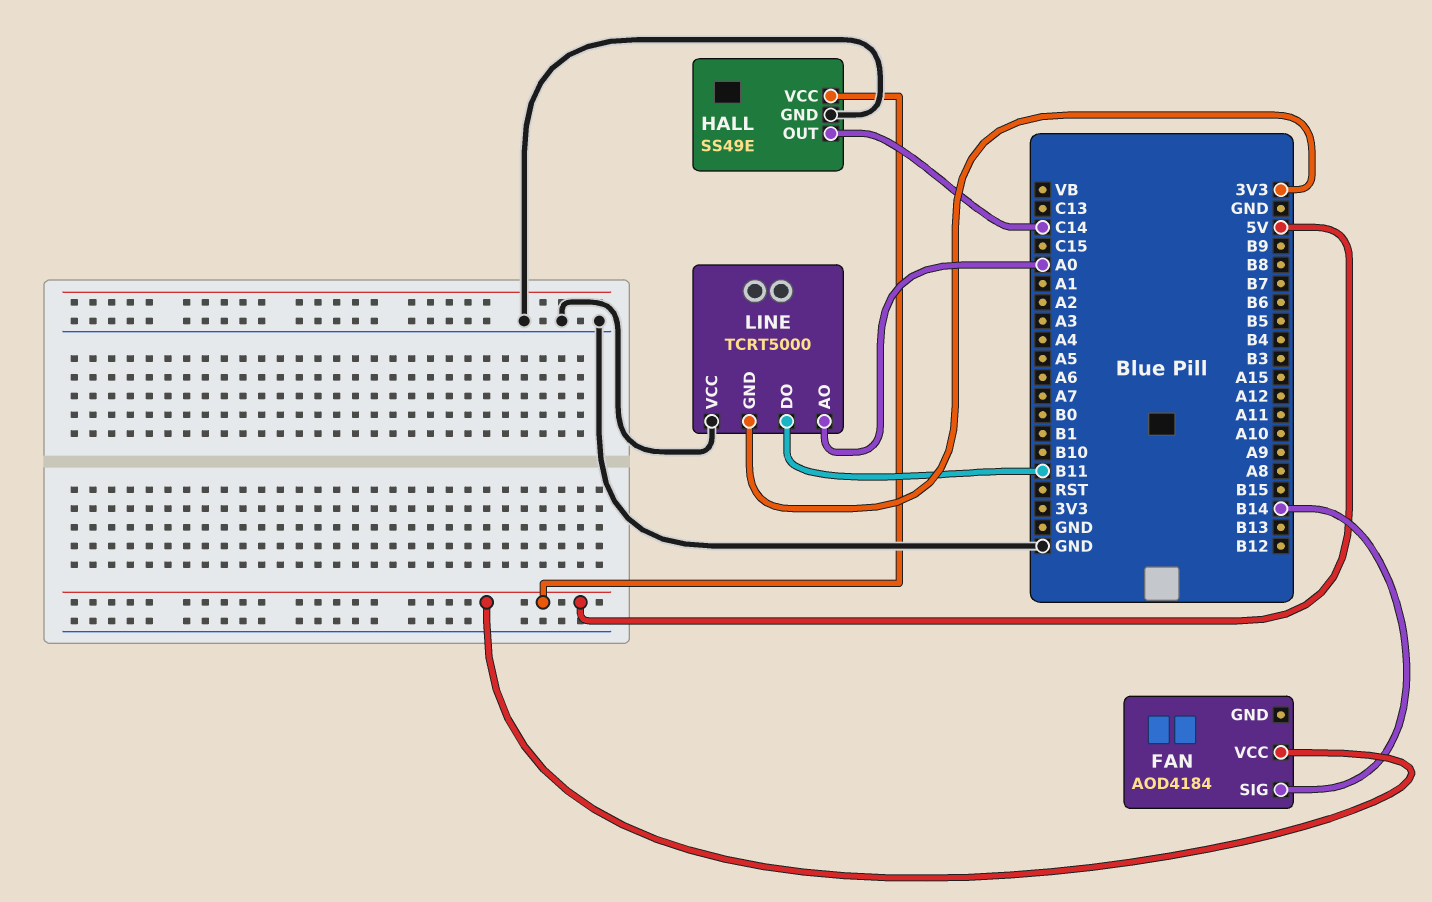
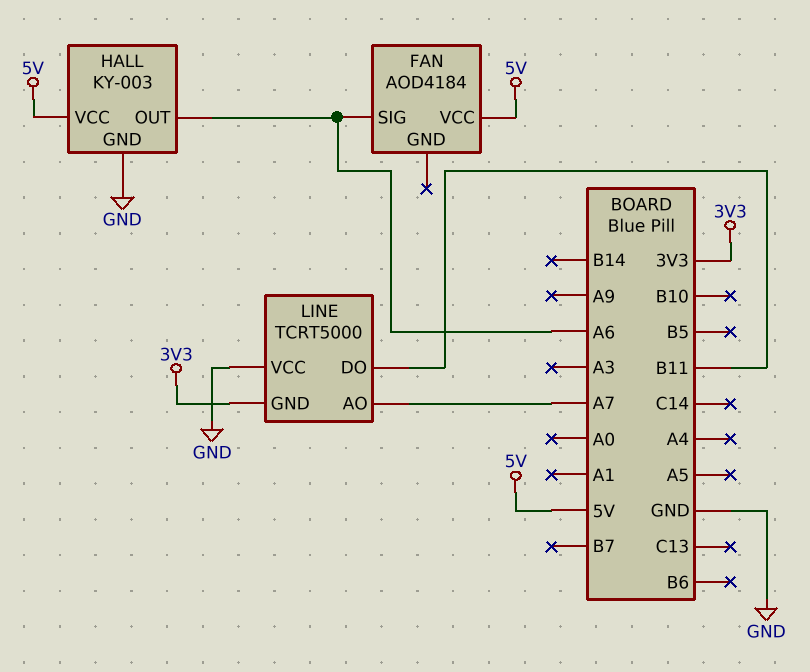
FAN pin SIG: B14 -> A6
HALL: SS49E -> KY-003
HALL pin OUT: C14 -> A6
LINE pin AO: A0 -> A7

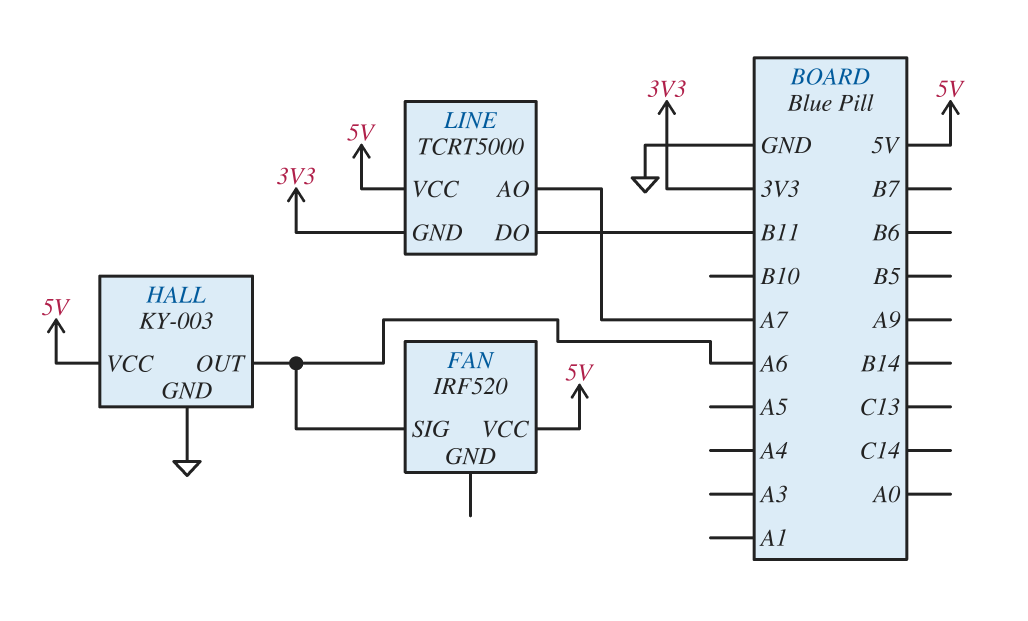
FAN: AOD4184 -> IRF520
LINE pin VCC: GND -> 5V

